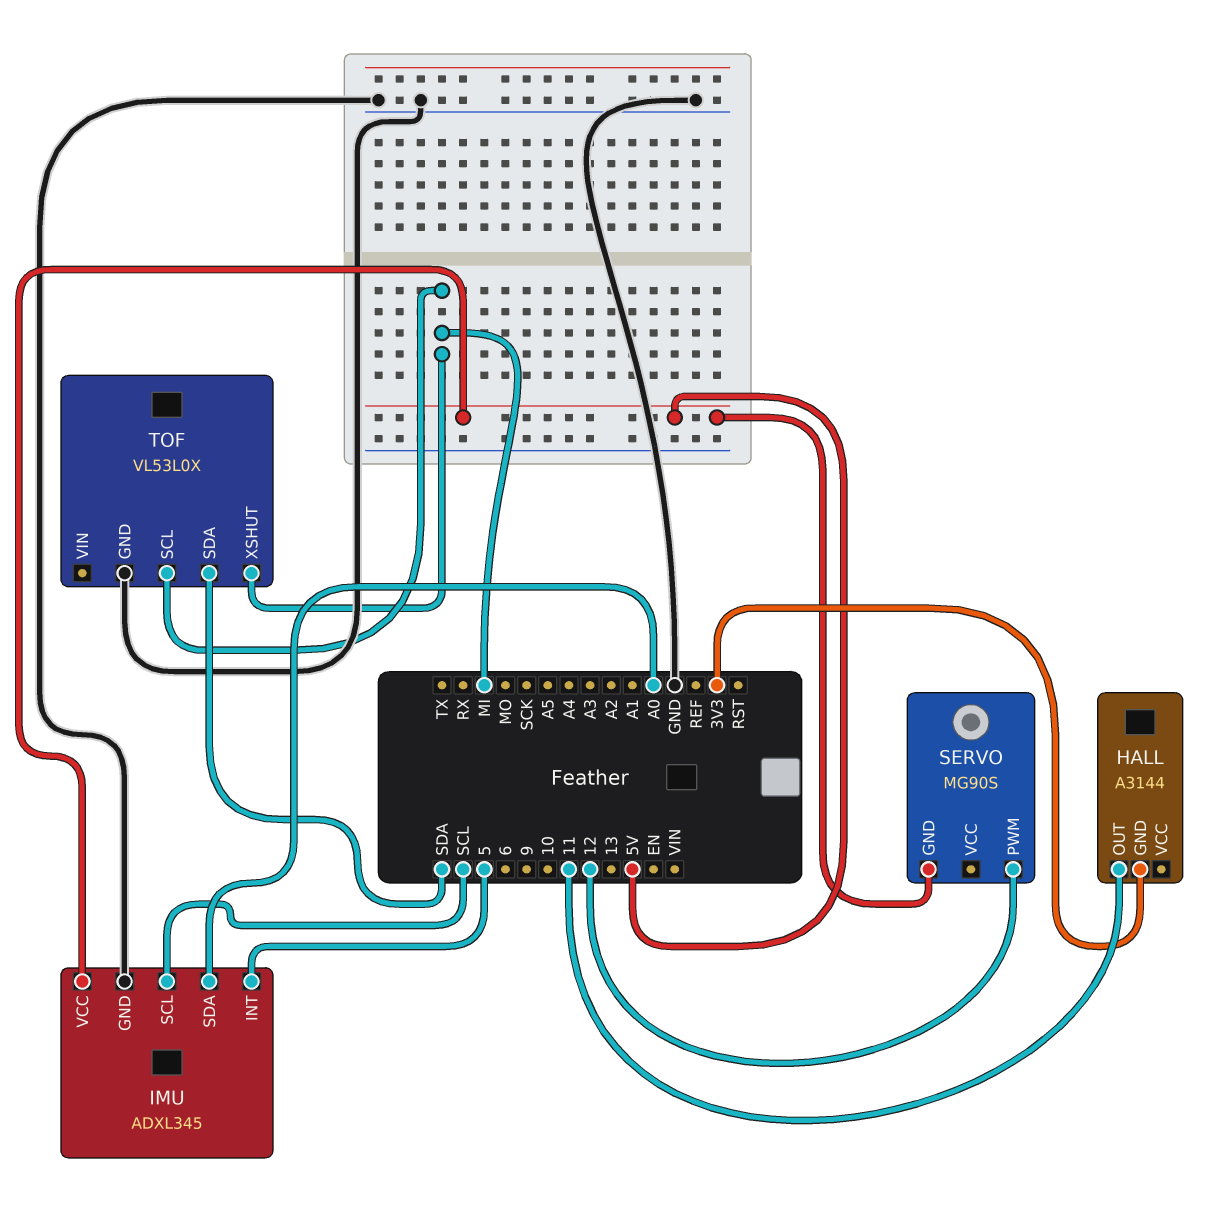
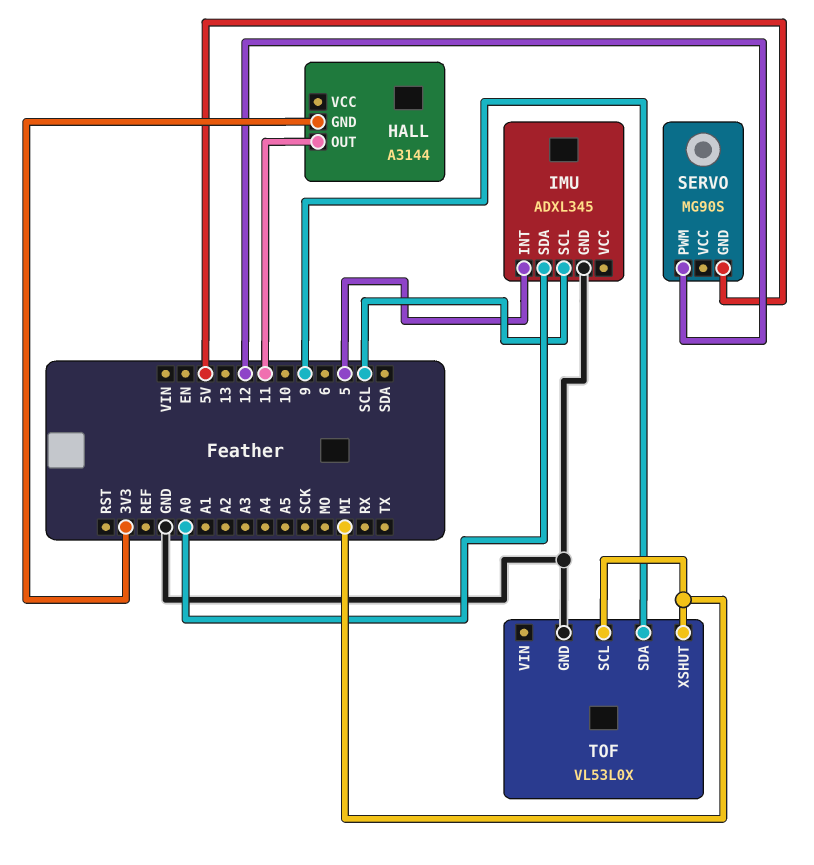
IMU pin VCC: 5V -> none
TOF pin SDA: SDA -> 9

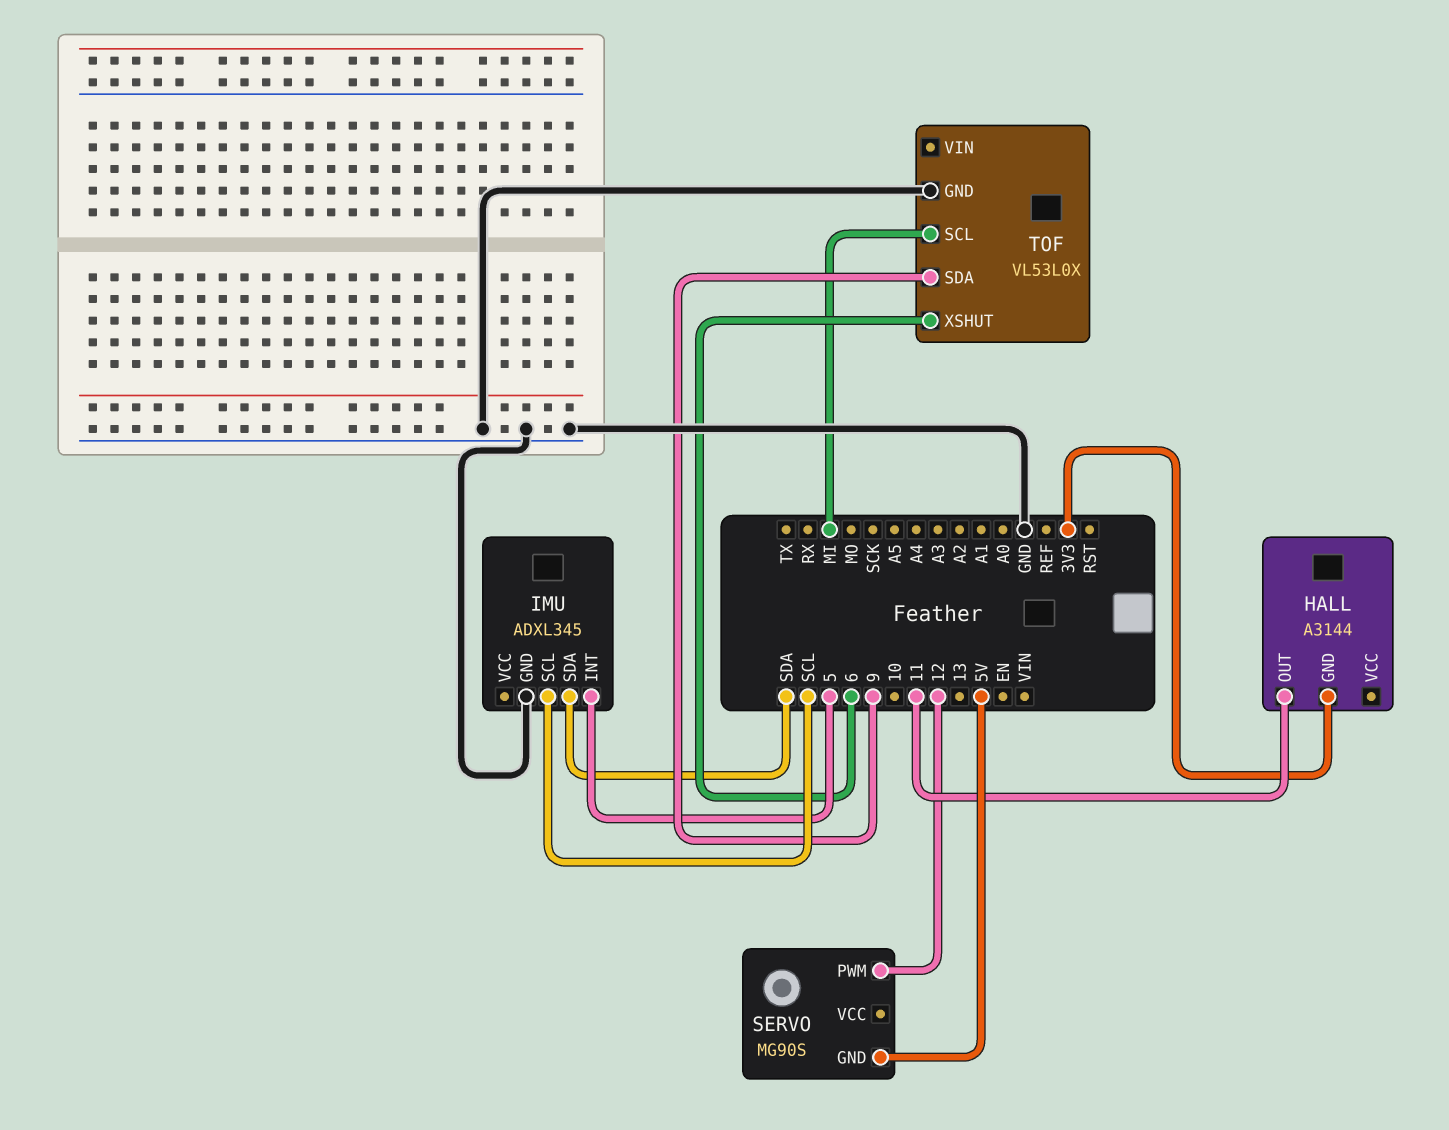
IMU pin SDA: A0 -> SDA
TOF pin XSHUT: MI -> 6

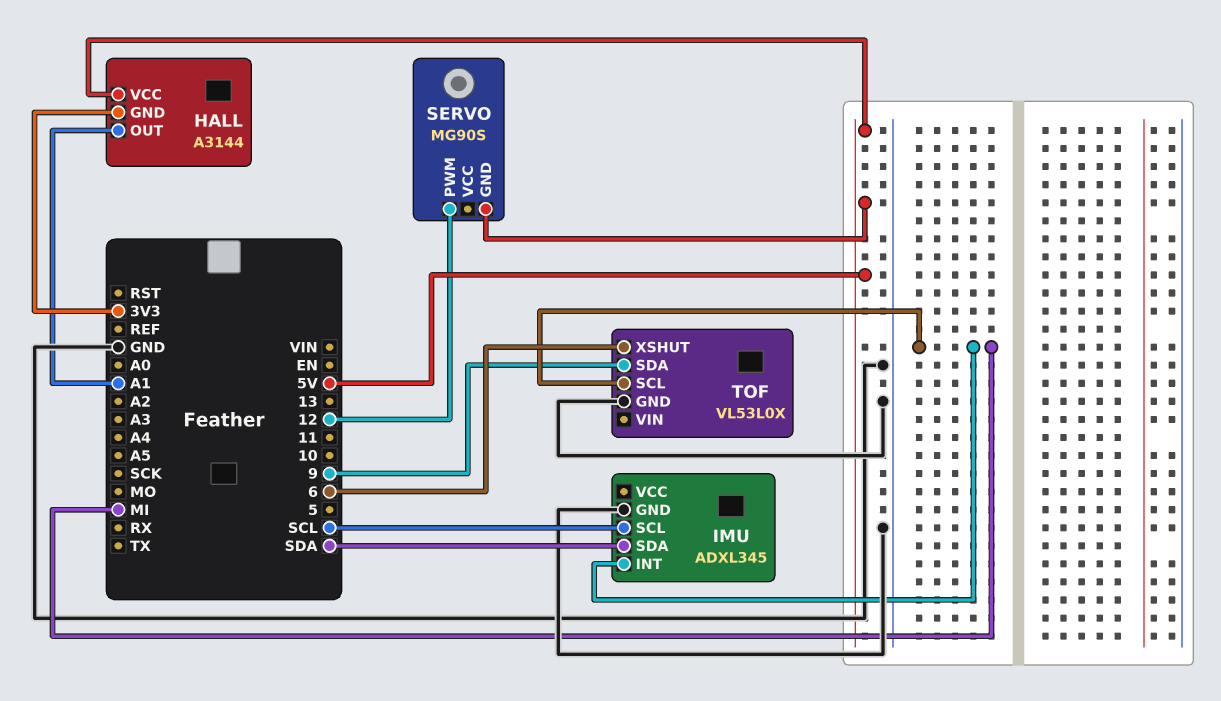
HALL pin OUT: 11 -> A1
HALL pin VCC: none -> 5V
IMU pin INT: 5 -> MI

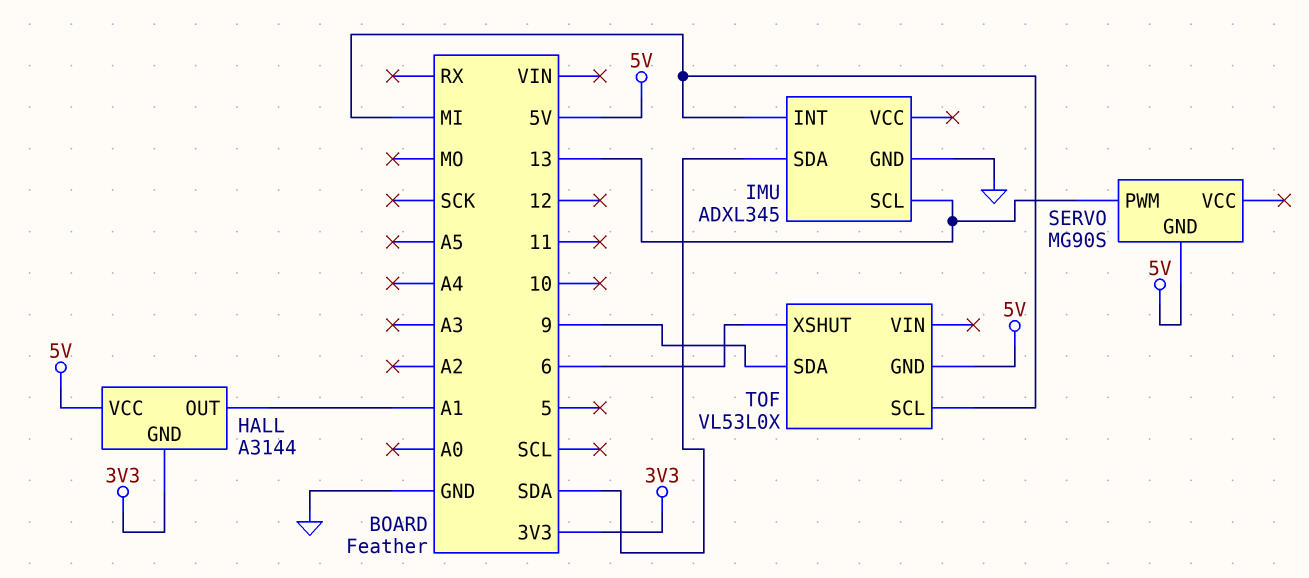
IMU pin SCL: SCL -> 13
SERVO pin PWM: 12 -> 13
TOF pin GND: GND -> 5V

